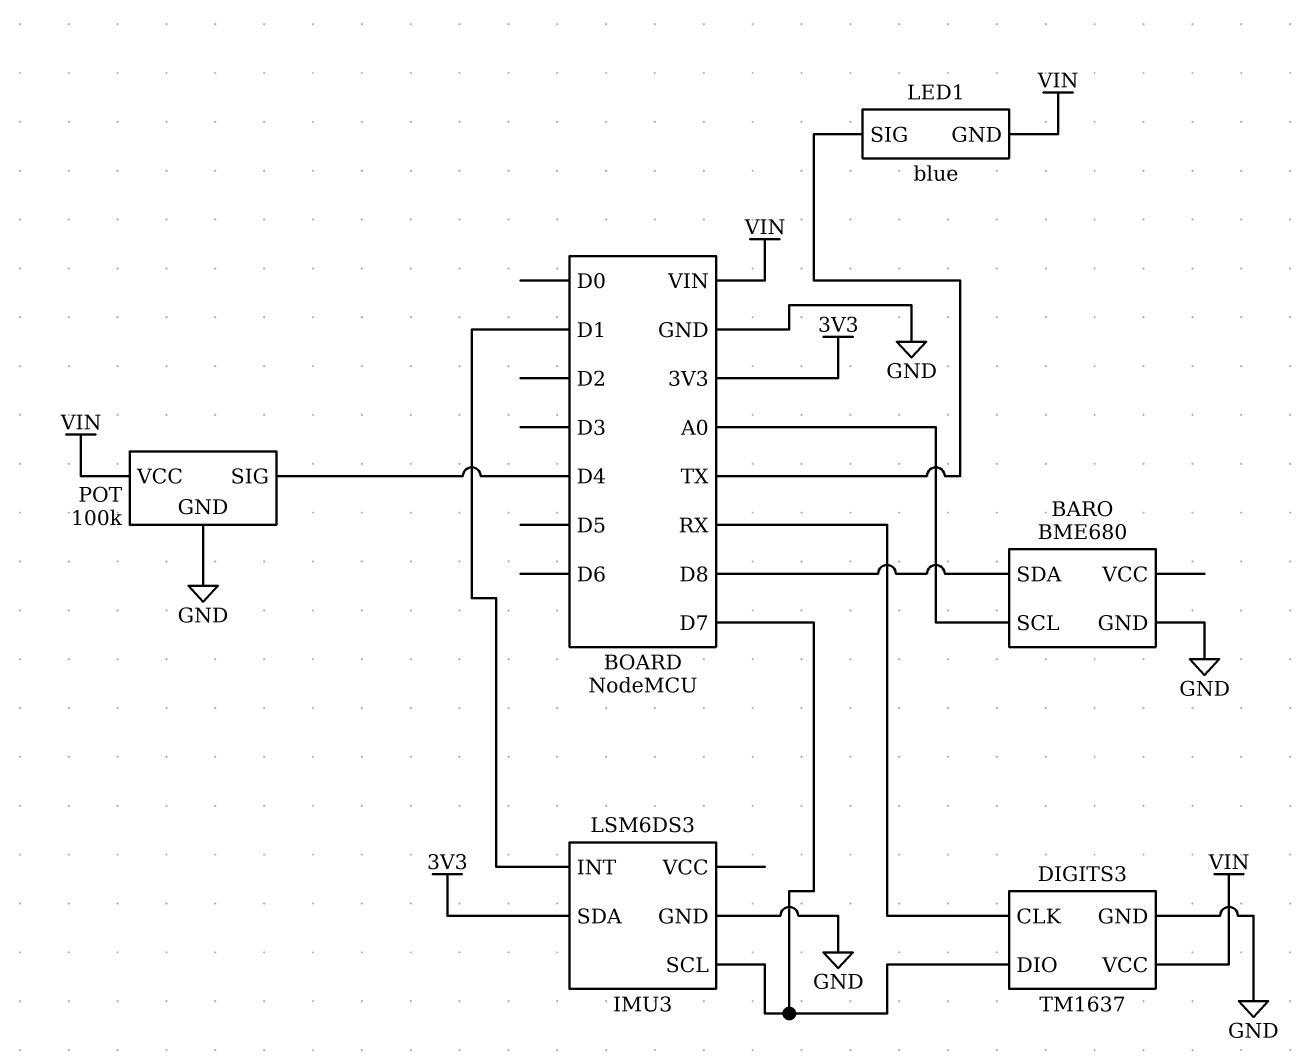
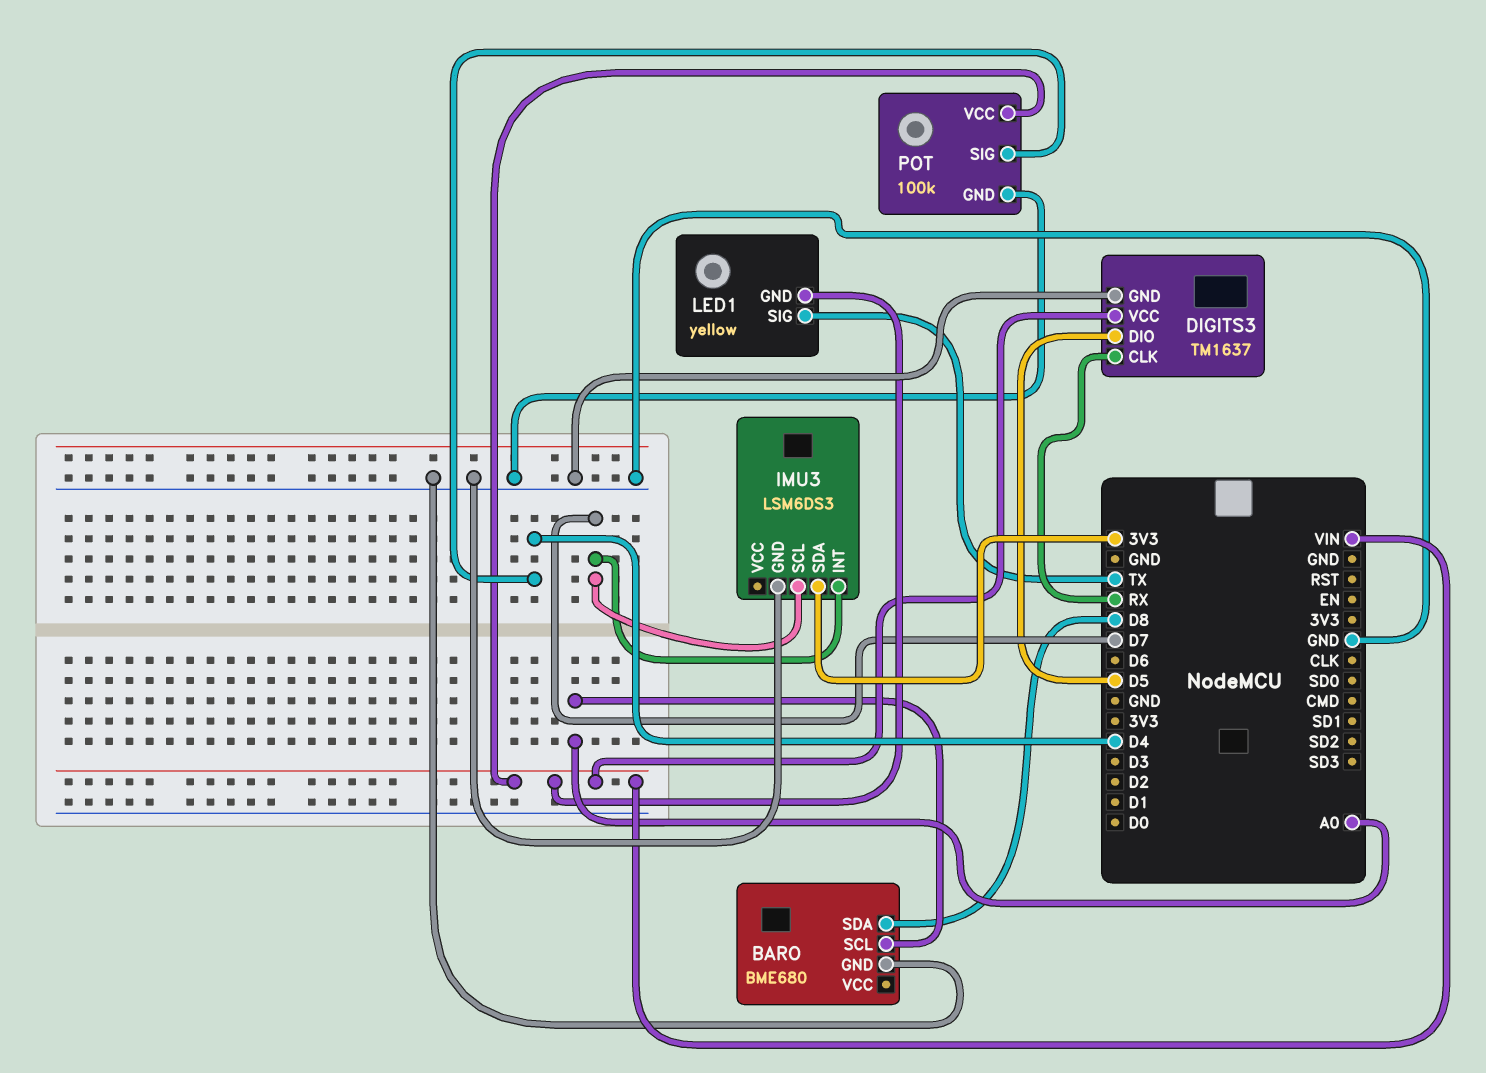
DIGITS3 pin DIO: D7 -> D5
IMU3 pin INT: D1 -> D7
LED1: blue -> yellow

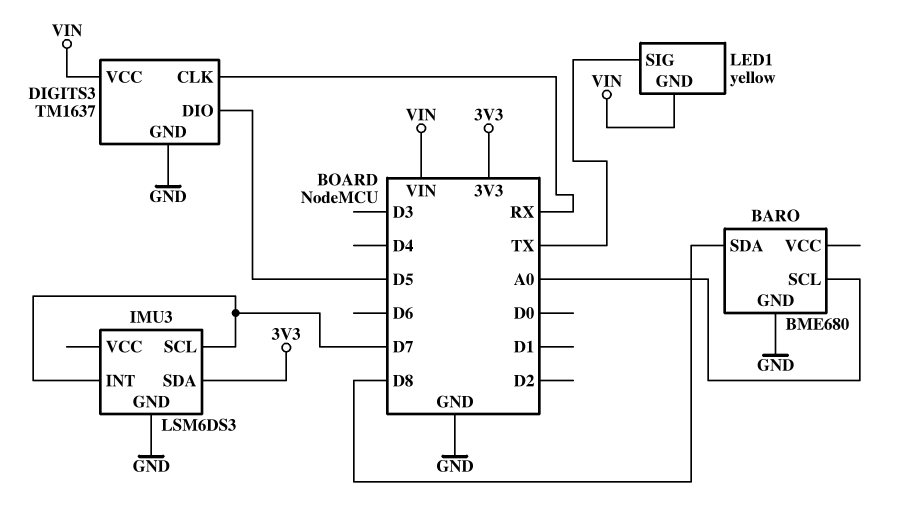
POT: 100k -> none
POT pin GND: GND -> none
POT pin SIG: D4 -> none
POT pin VCC: VIN -> none

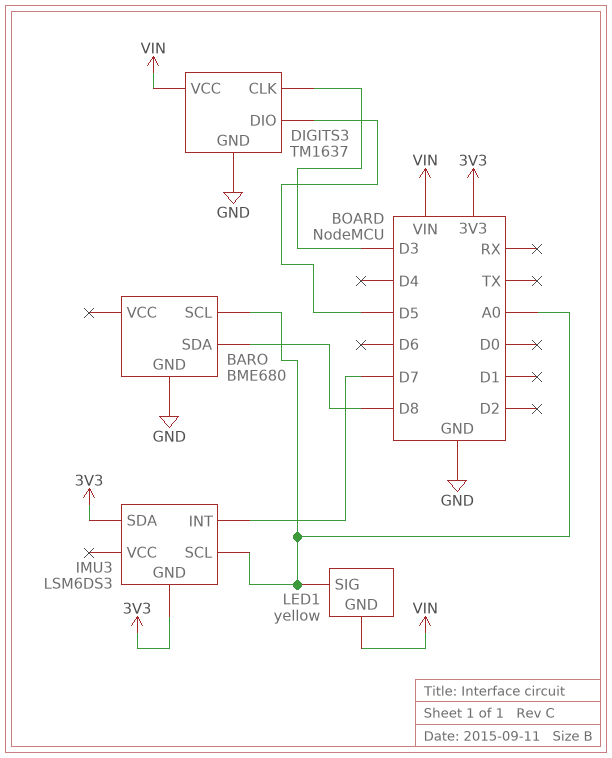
DIGITS3 pin CLK: RX -> D3
IMU3 pin GND: GND -> 3V3
IMU3 pin SCL: D7 -> A0
LED1 pin SIG: TX -> A0

